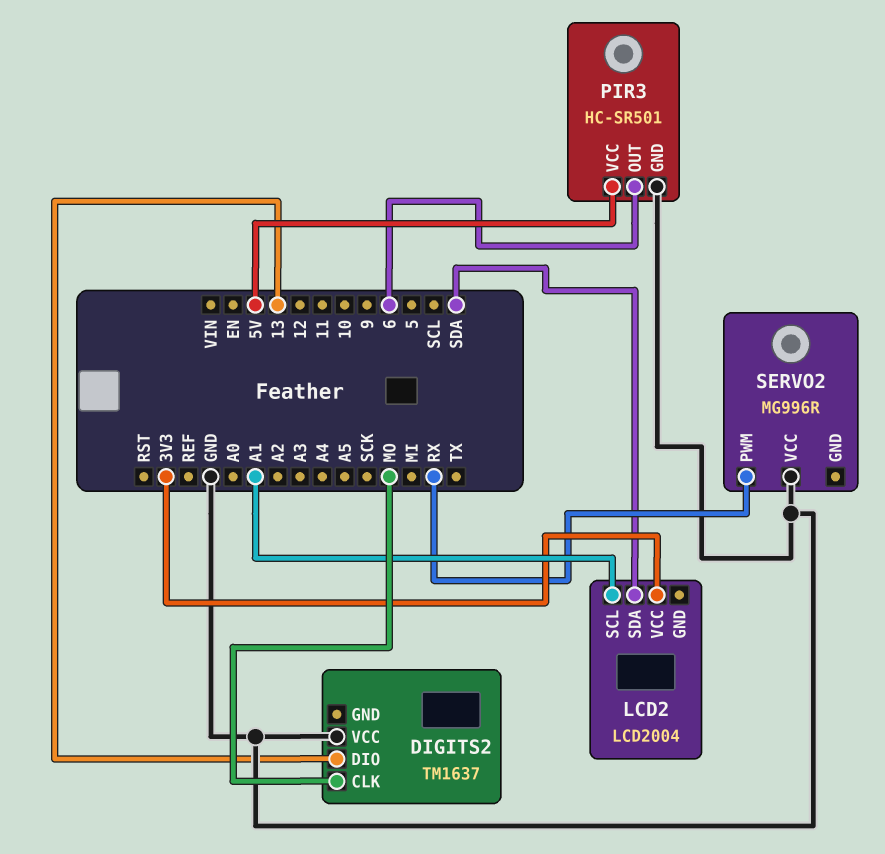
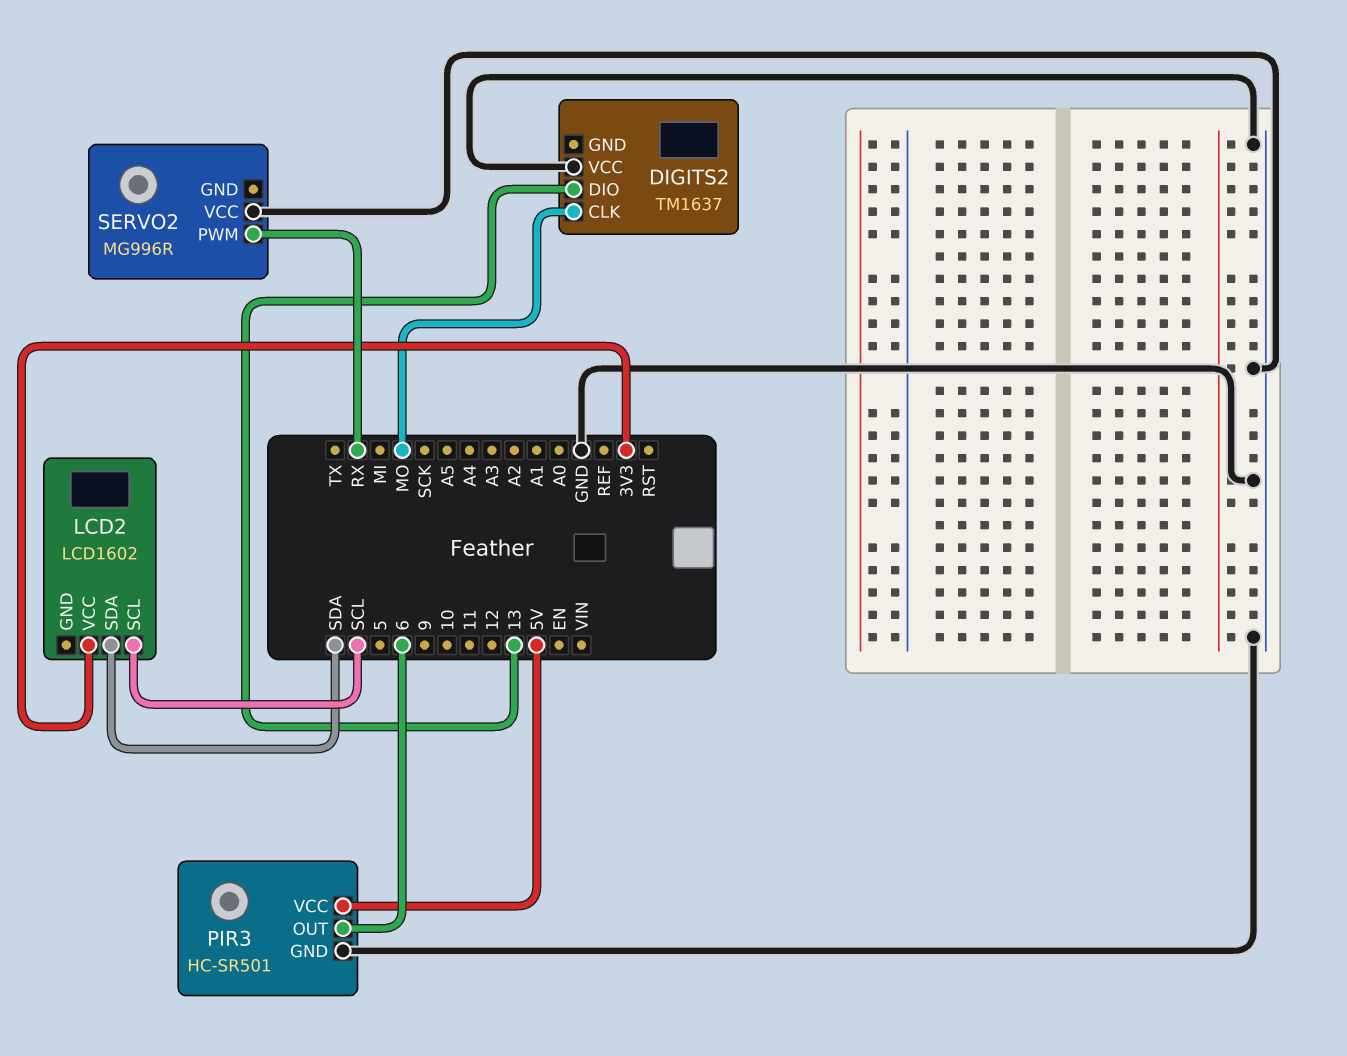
LCD2: LCD2004 -> LCD1602
LCD2 pin SCL: A1 -> SCL

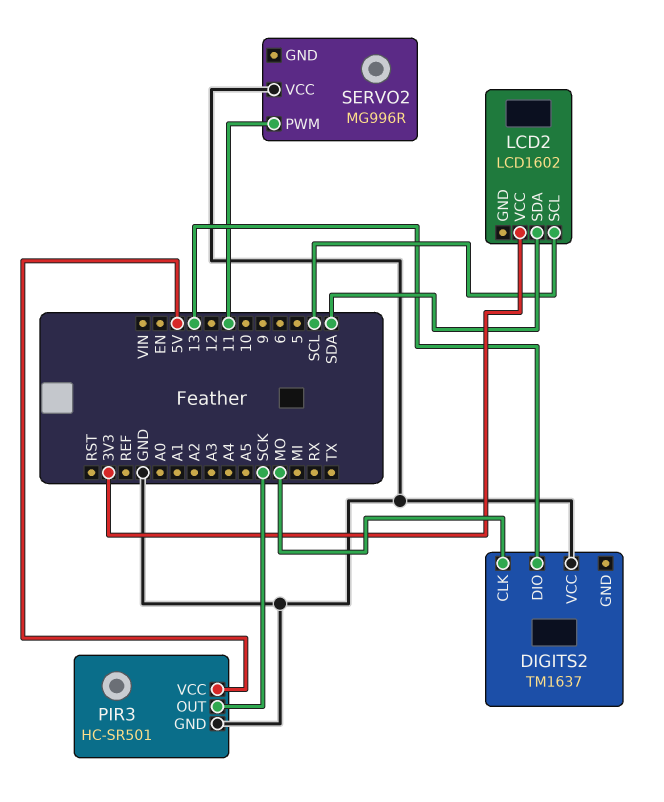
PIR3 pin OUT: 6 -> SCK
SERVO2 pin PWM: RX -> 11

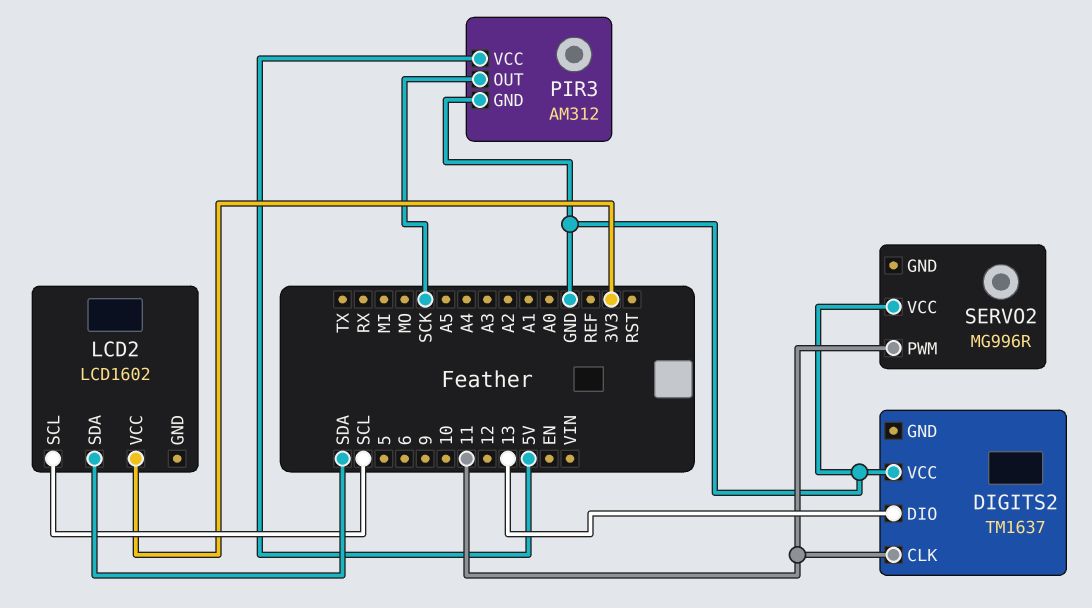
DIGITS2 pin CLK: MO -> 11
PIR3: HC-SR501 -> AM312

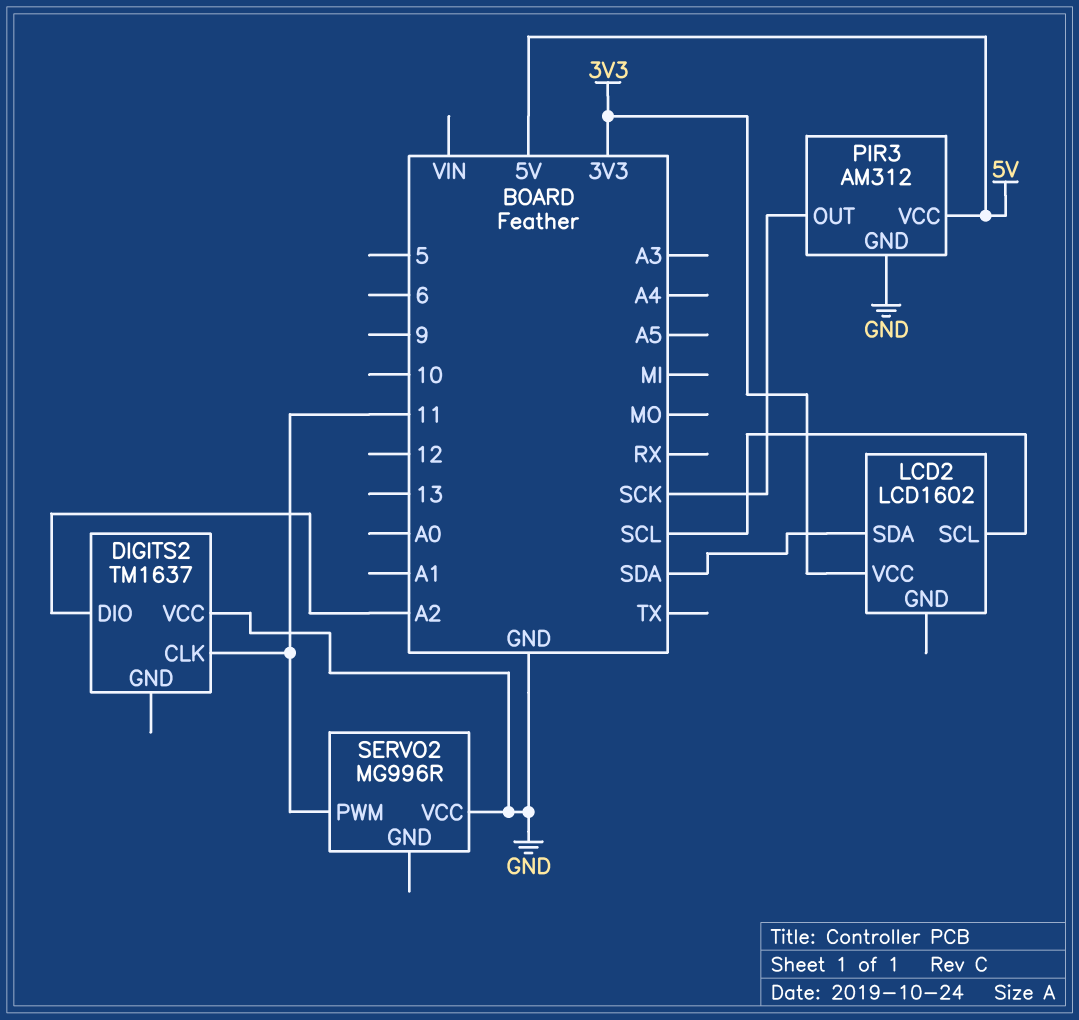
DIGITS2 pin DIO: 13 -> A2

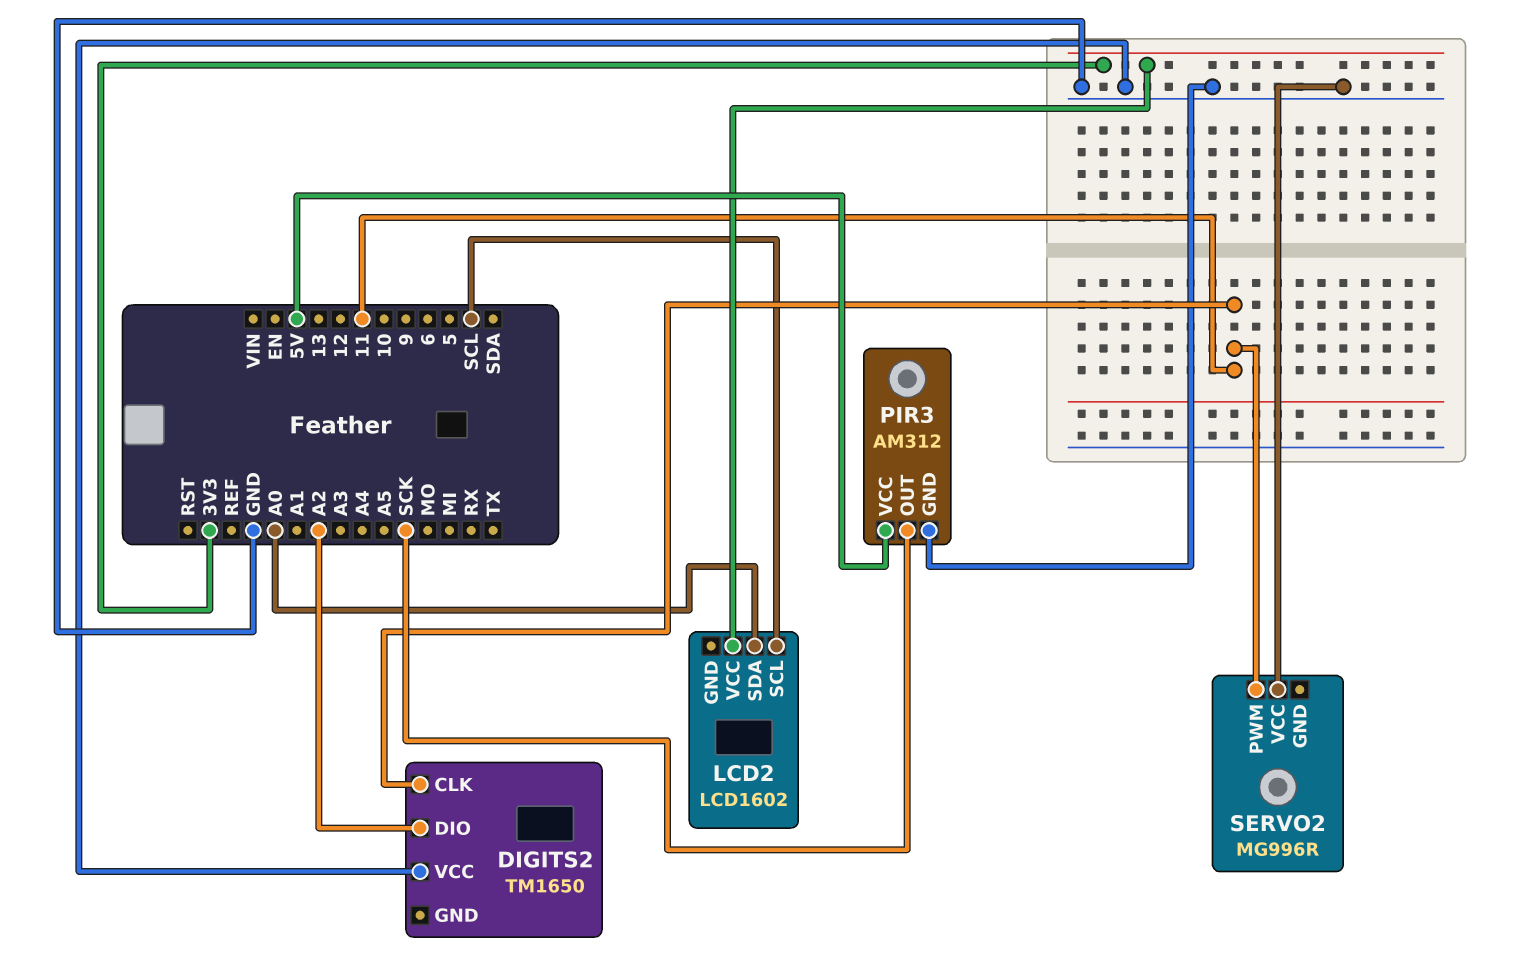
DIGITS2: TM1637 -> TM1650
LCD2 pin SDA: SDA -> A0

